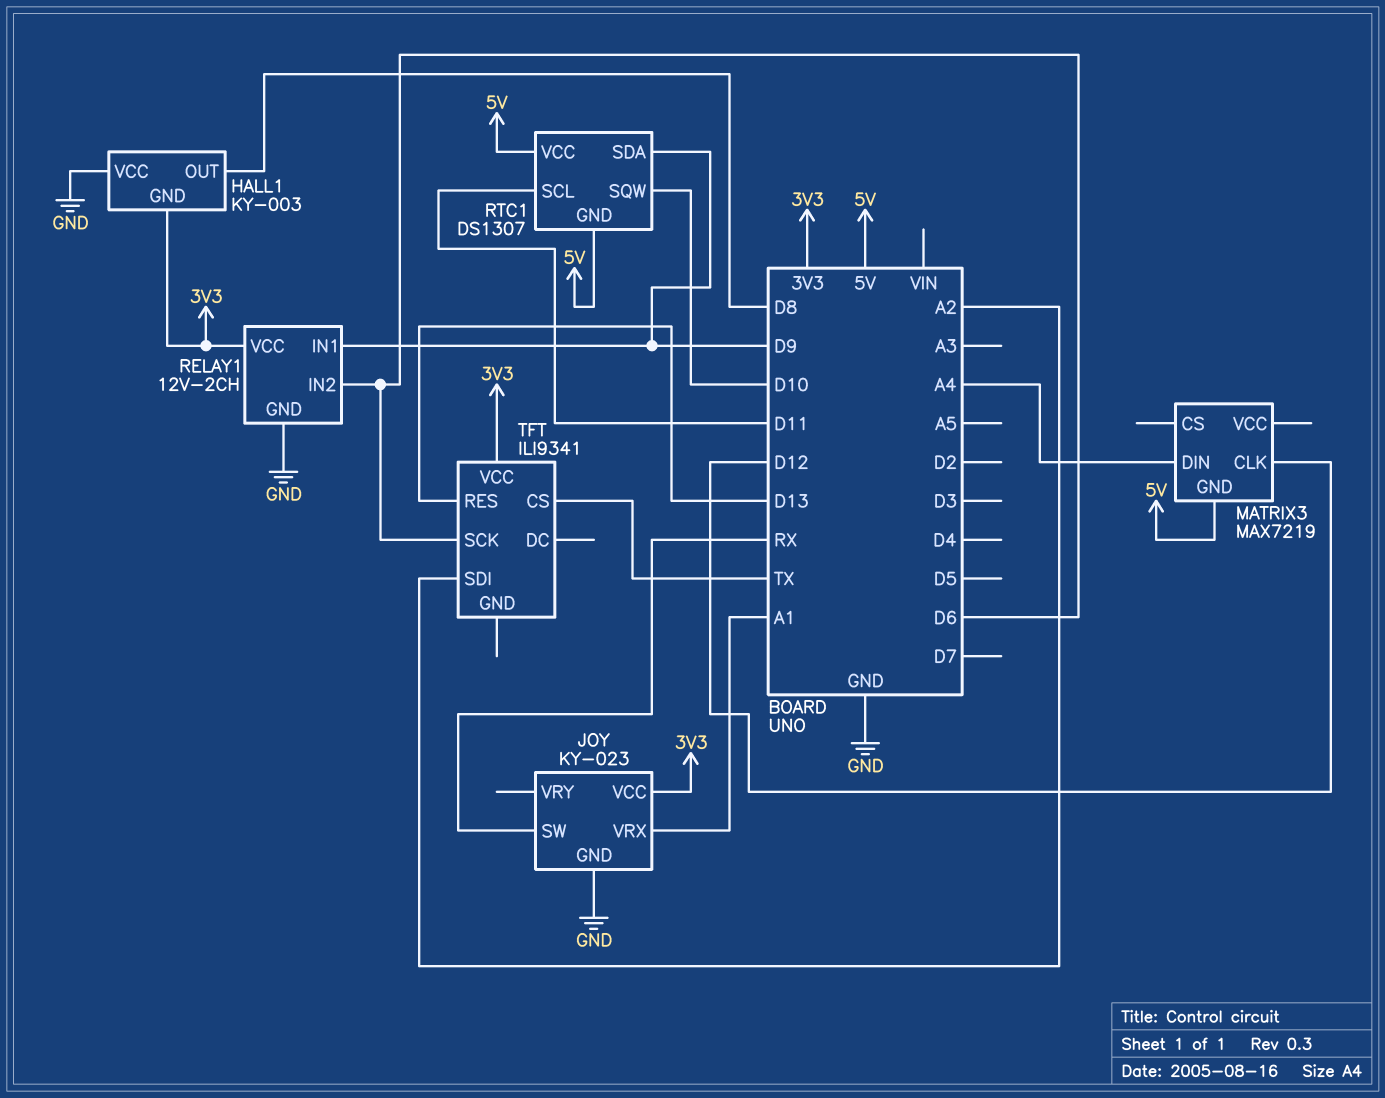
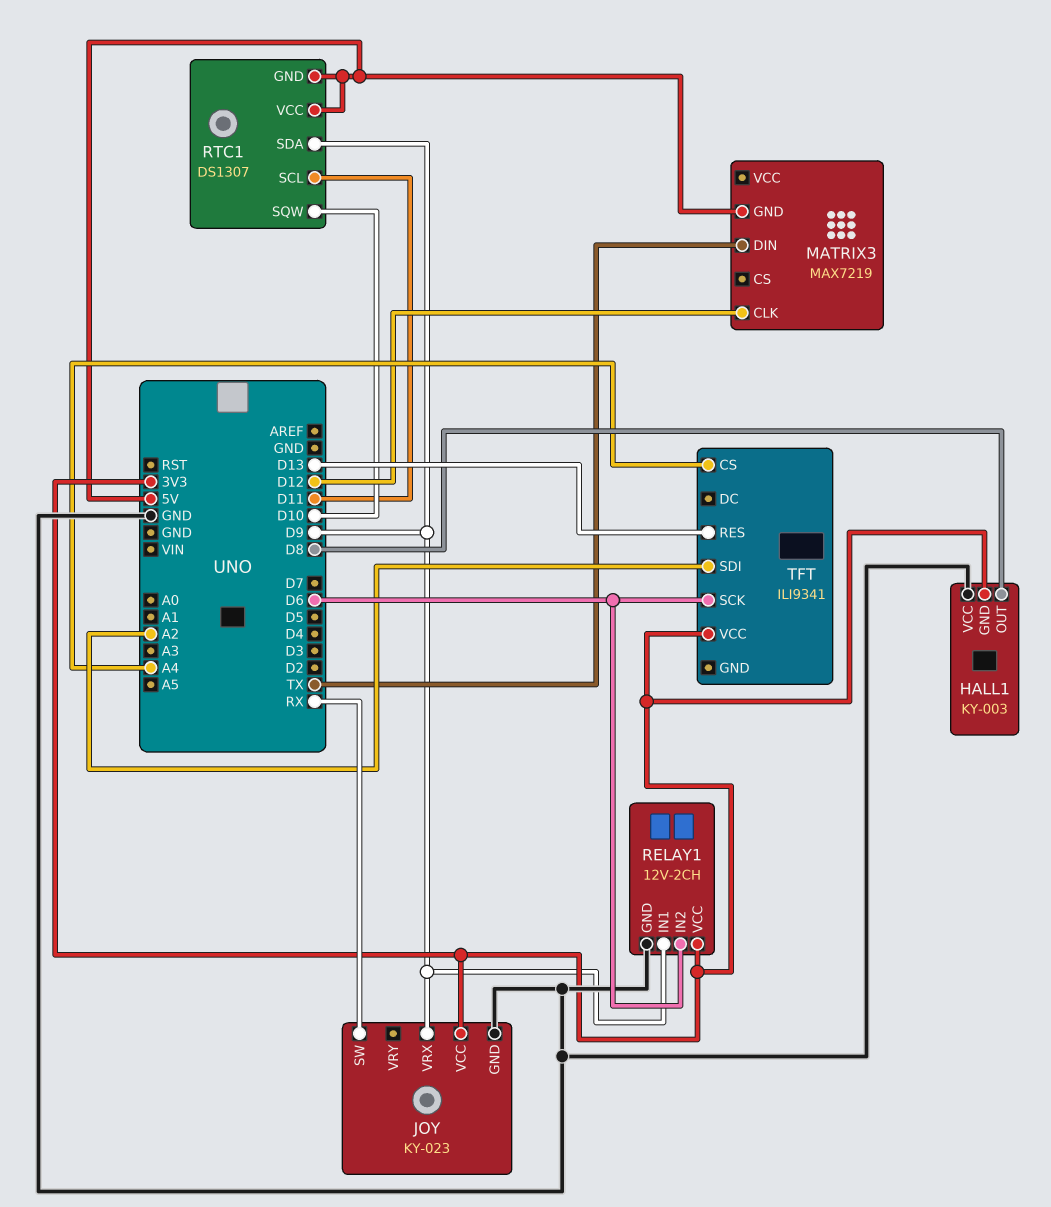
JOY pin VRX: A1 -> D9
MATRIX3 pin DIN: A4 -> TX
TFT pin CS: TX -> A4

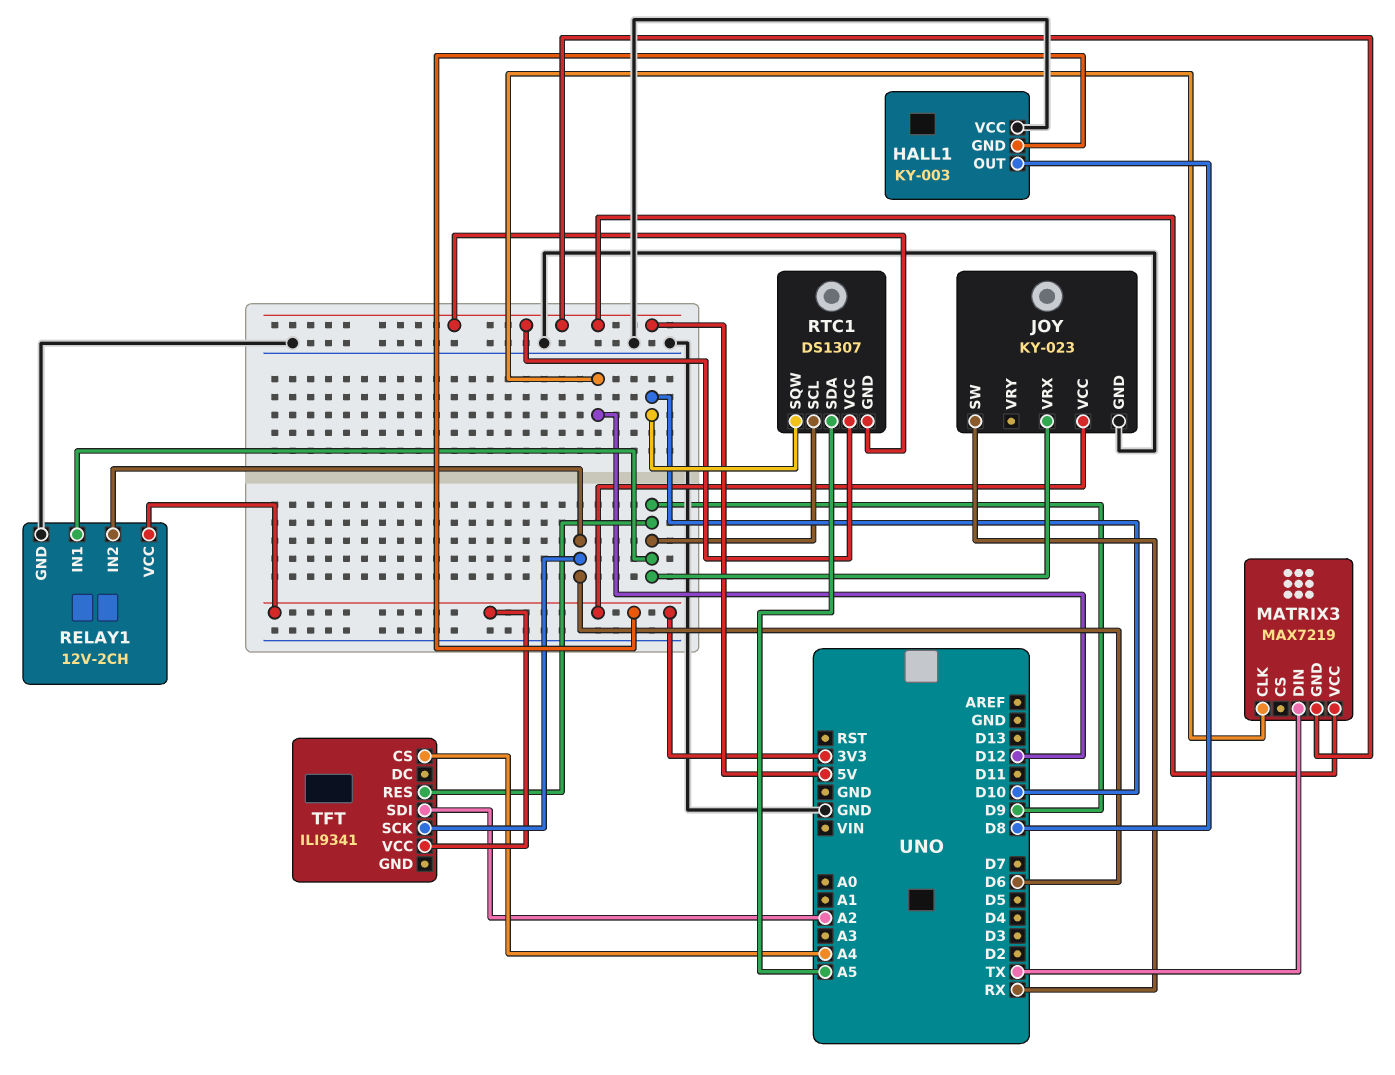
MATRIX3 pin VCC: none -> 5V
RTC1 pin SCL: D11 -> D9
RTC1 pin SDA: D9 -> A5
TFT pin RES: D13 -> D9

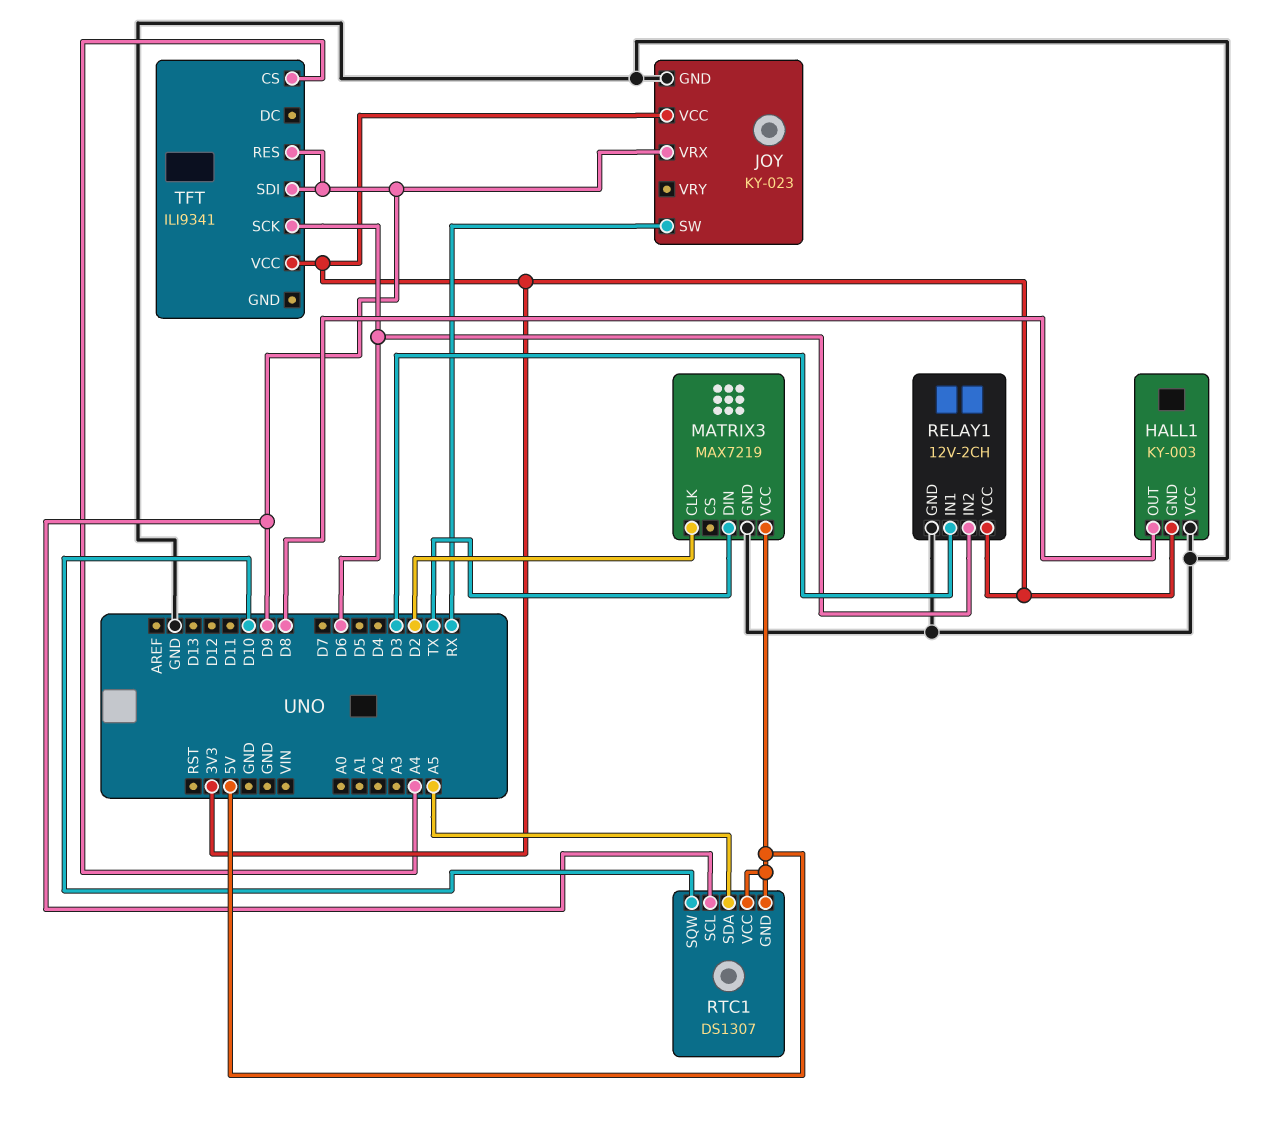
MATRIX3 pin CLK: D12 -> D2
MATRIX3 pin GND: 5V -> GND
RELAY1 pin IN1: D9 -> D3
TFT pin SDI: A2 -> D9

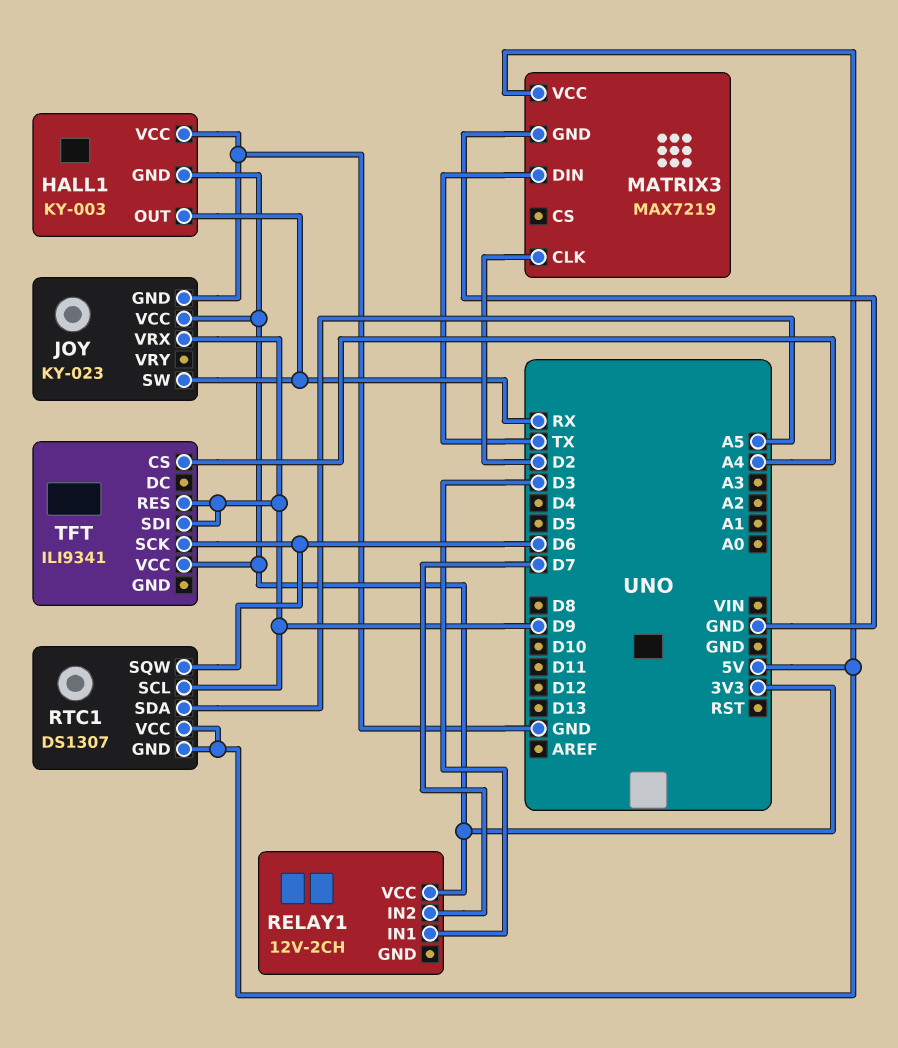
HALL1 pin OUT: D8 -> RX
RELAY1 pin GND: GND -> none
RELAY1 pin IN2: D6 -> D7
RTC1 pin SQW: D10 -> D6

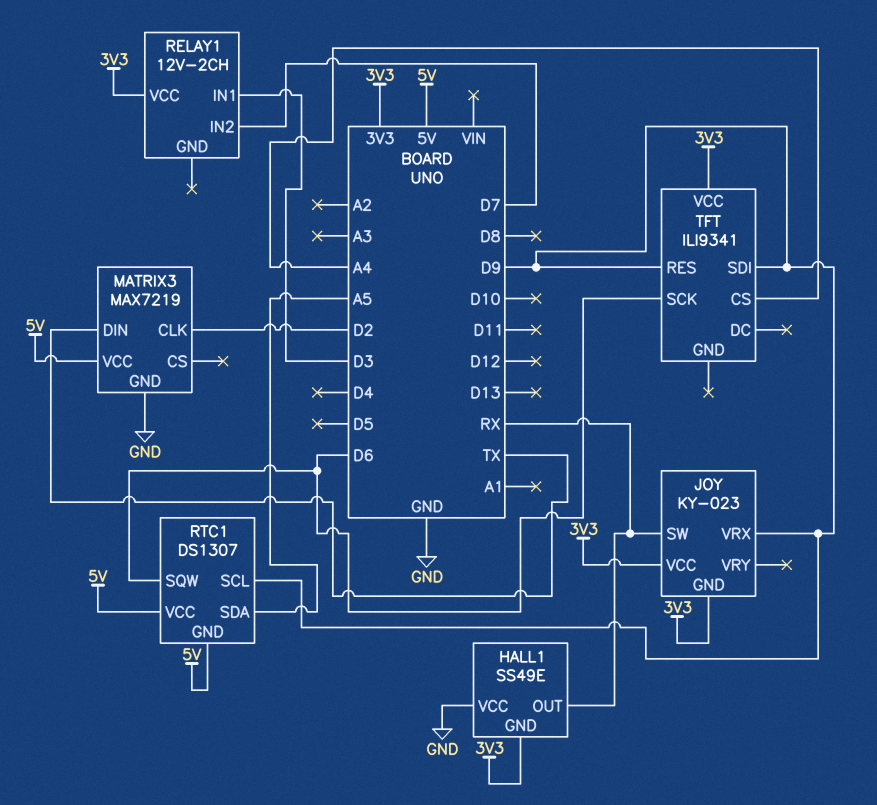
HALL1: KY-003 -> SS49E
JOY pin GND: GND -> 3V3

